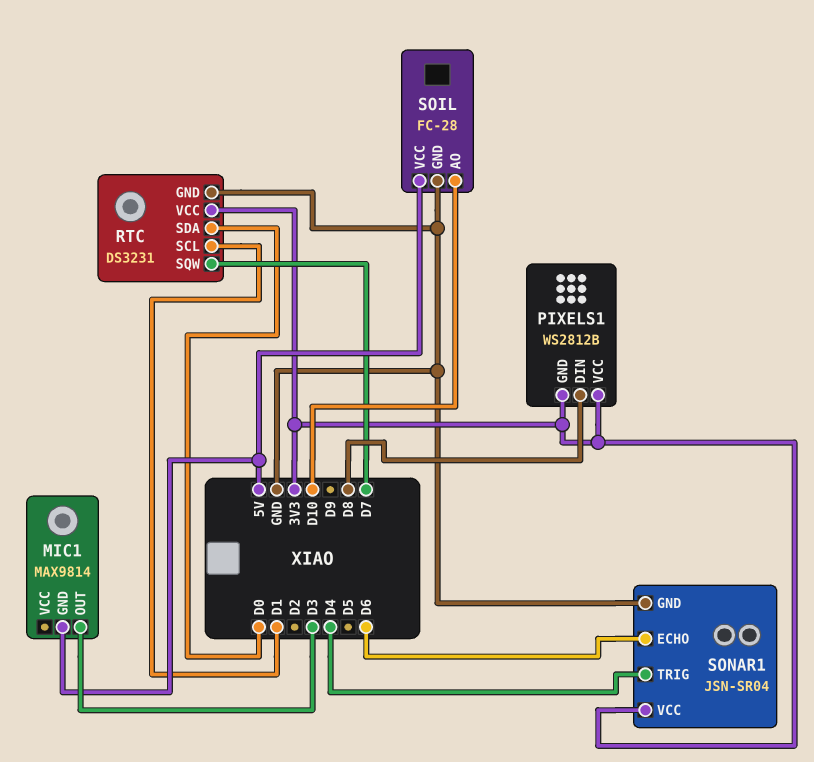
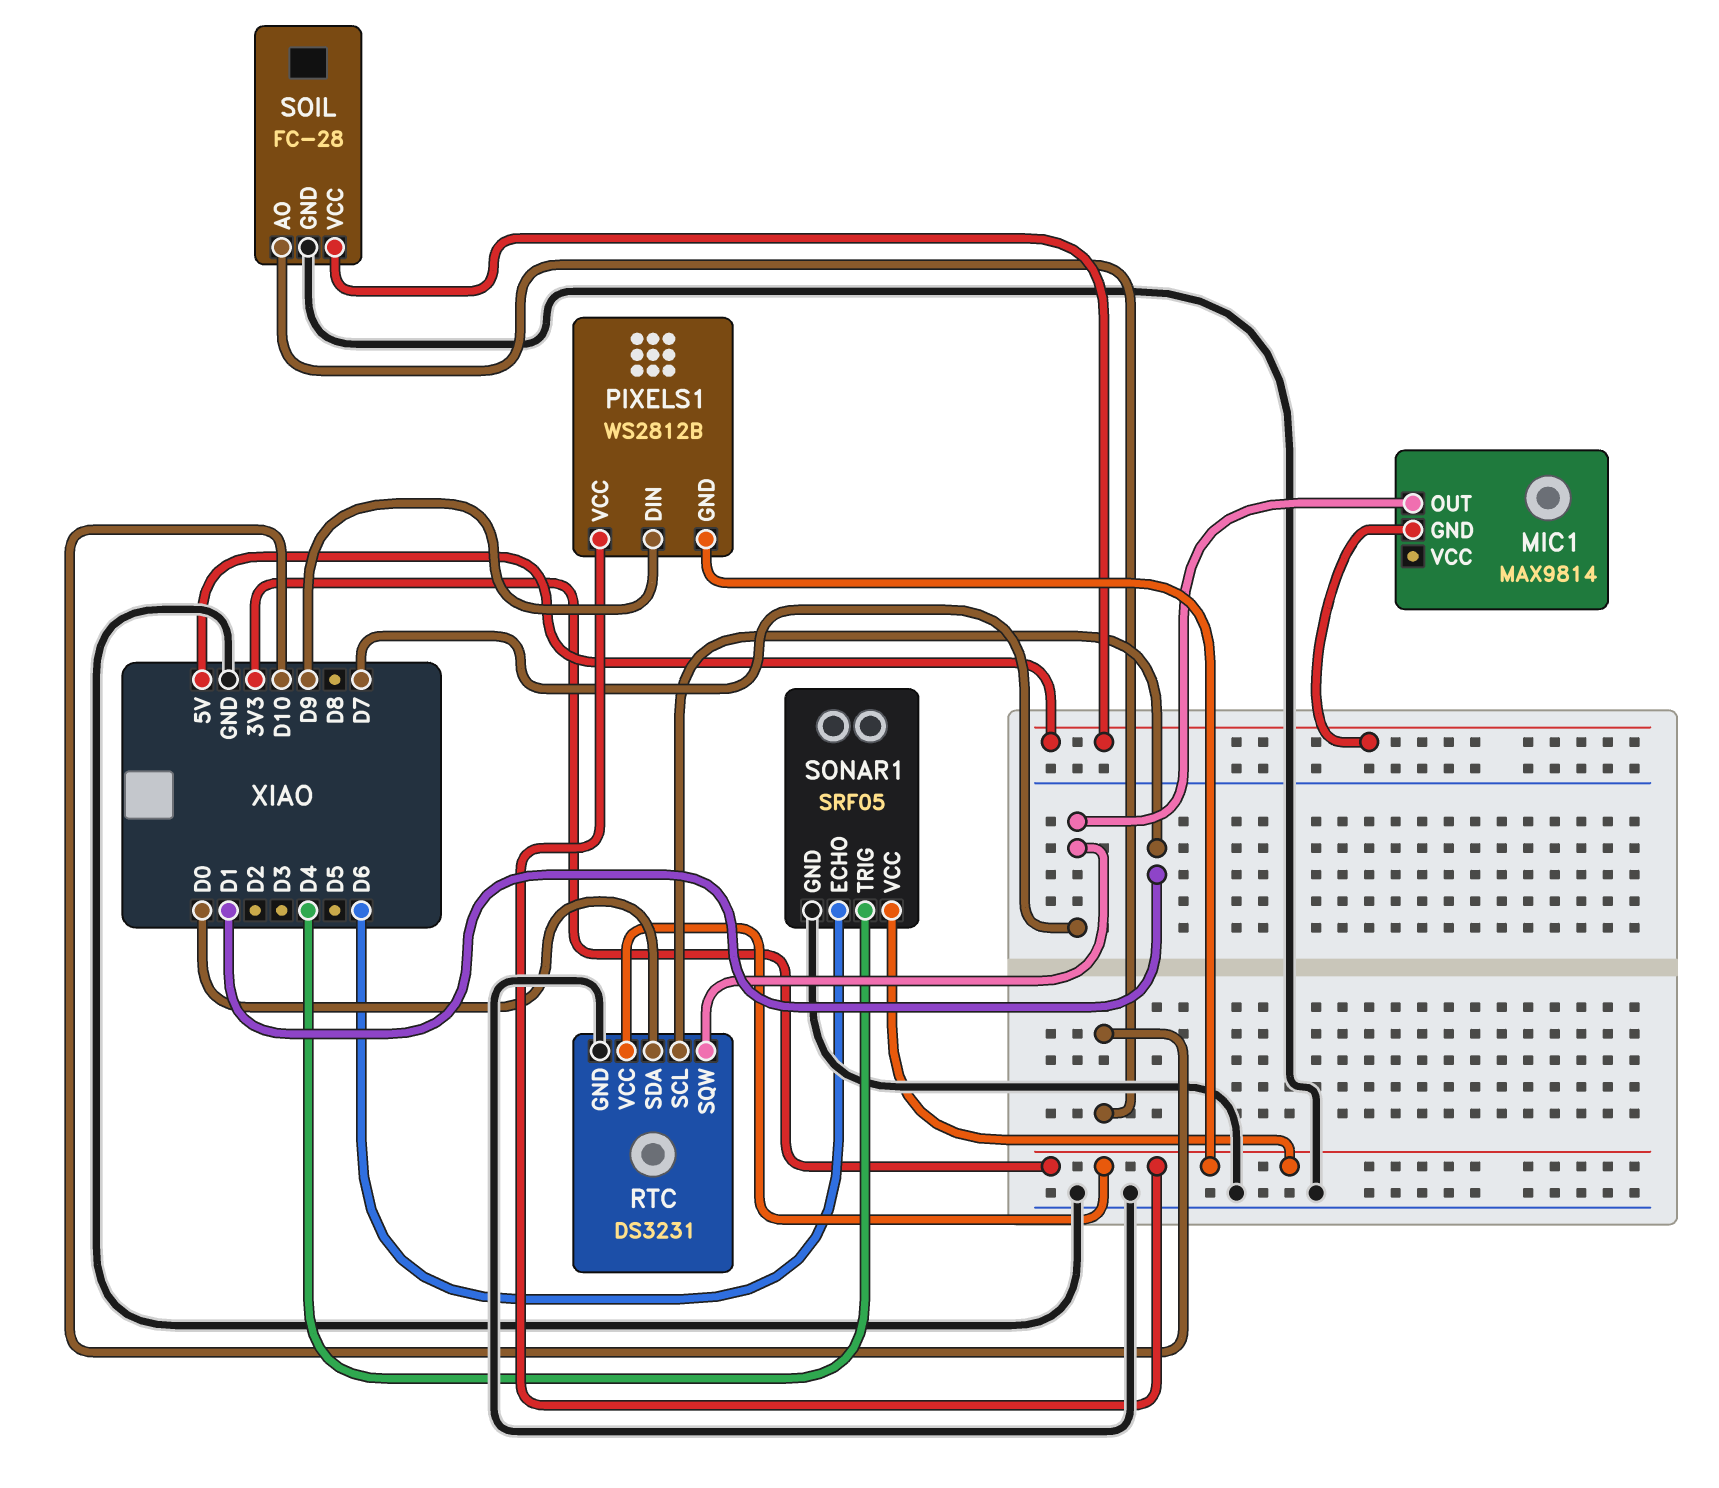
MIC1 pin OUT: D3 -> D7
PIXELS1 pin DIN: D8 -> D9
SONAR1: JSN-SR04 -> SRF05

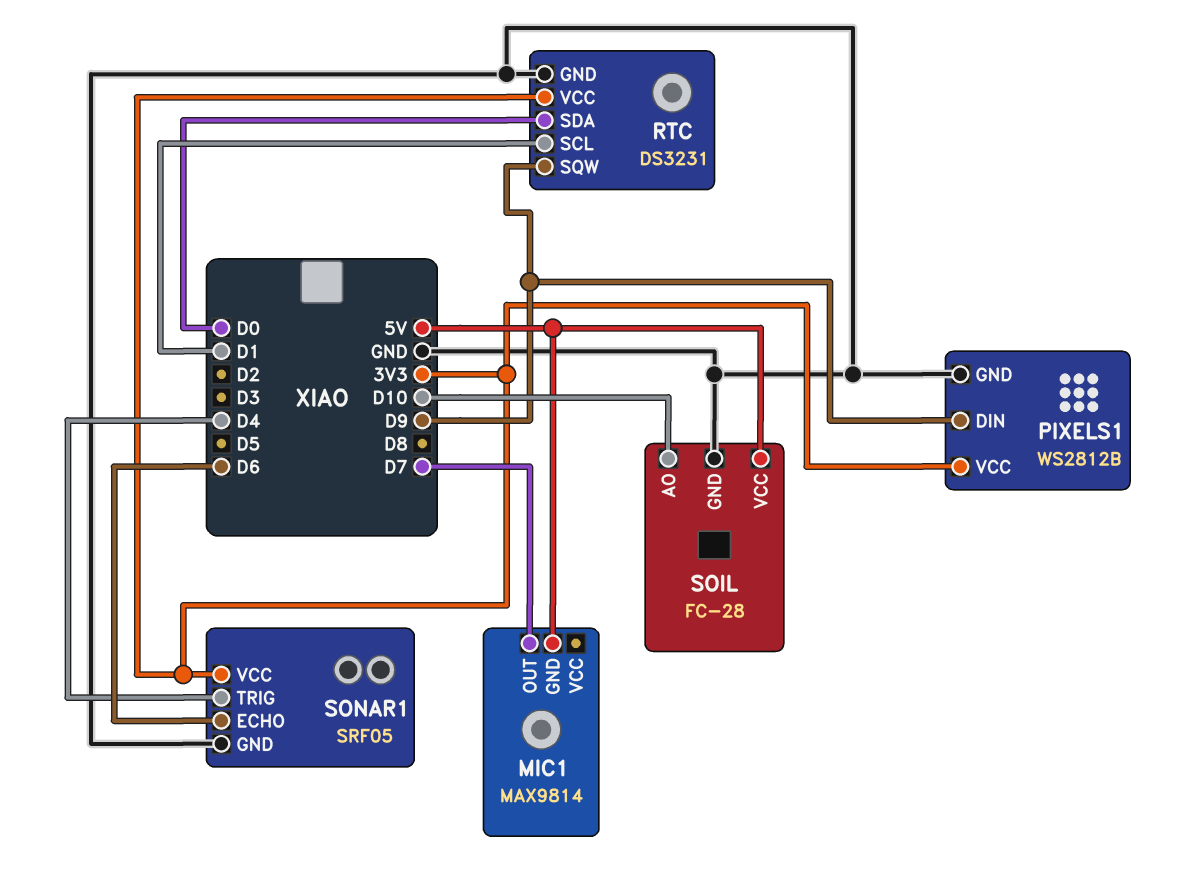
PIXELS1 pin GND: 3V3 -> GND
RTC pin SQW: D7 -> D9

